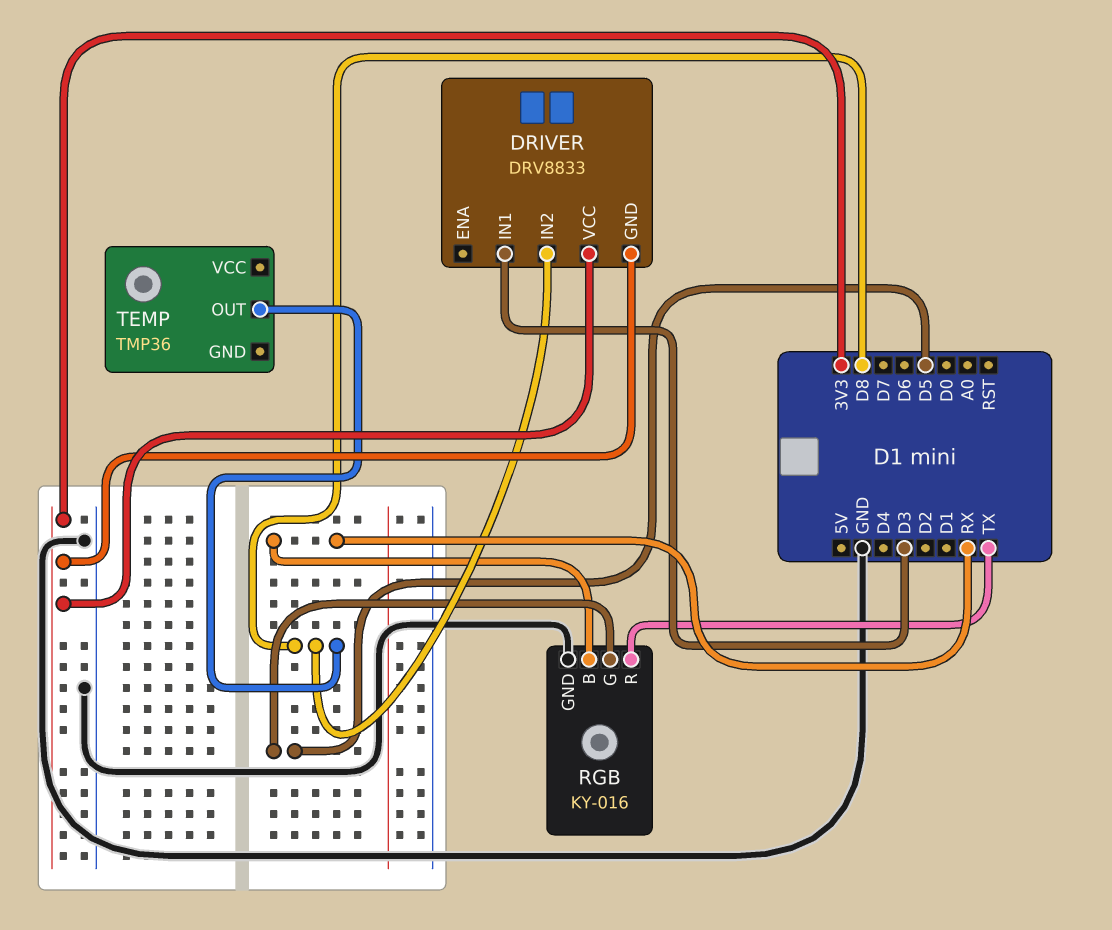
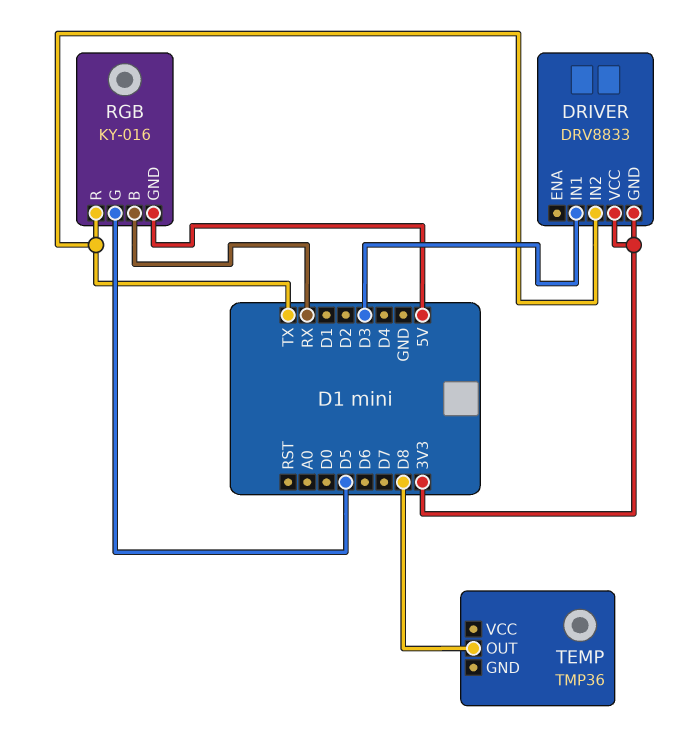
DRIVER pin IN2: D8 -> TX
RGB pin GND: GND -> 5V

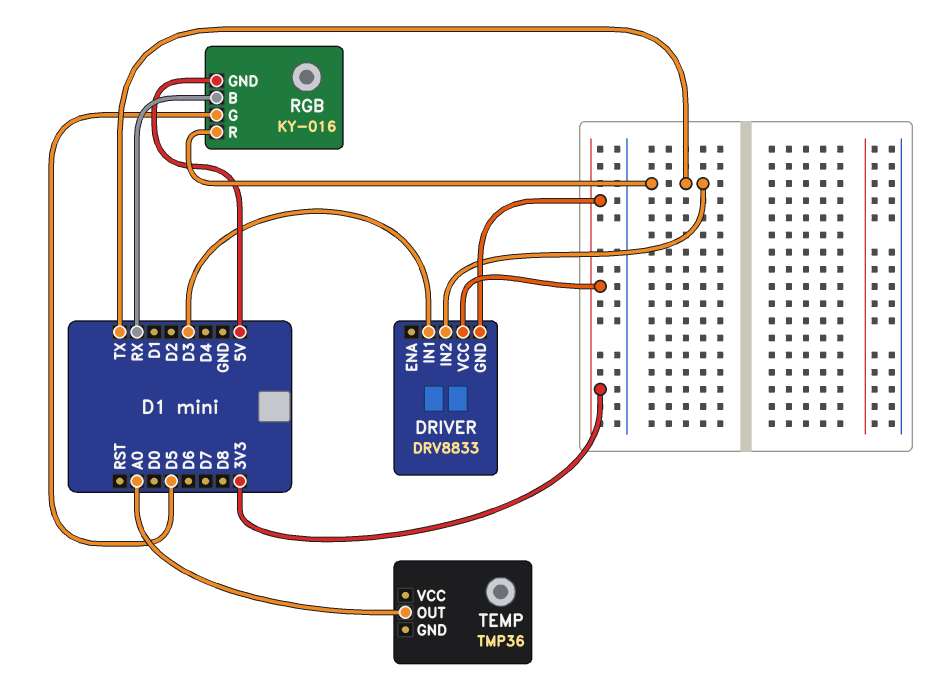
TEMP pin OUT: D8 -> A0

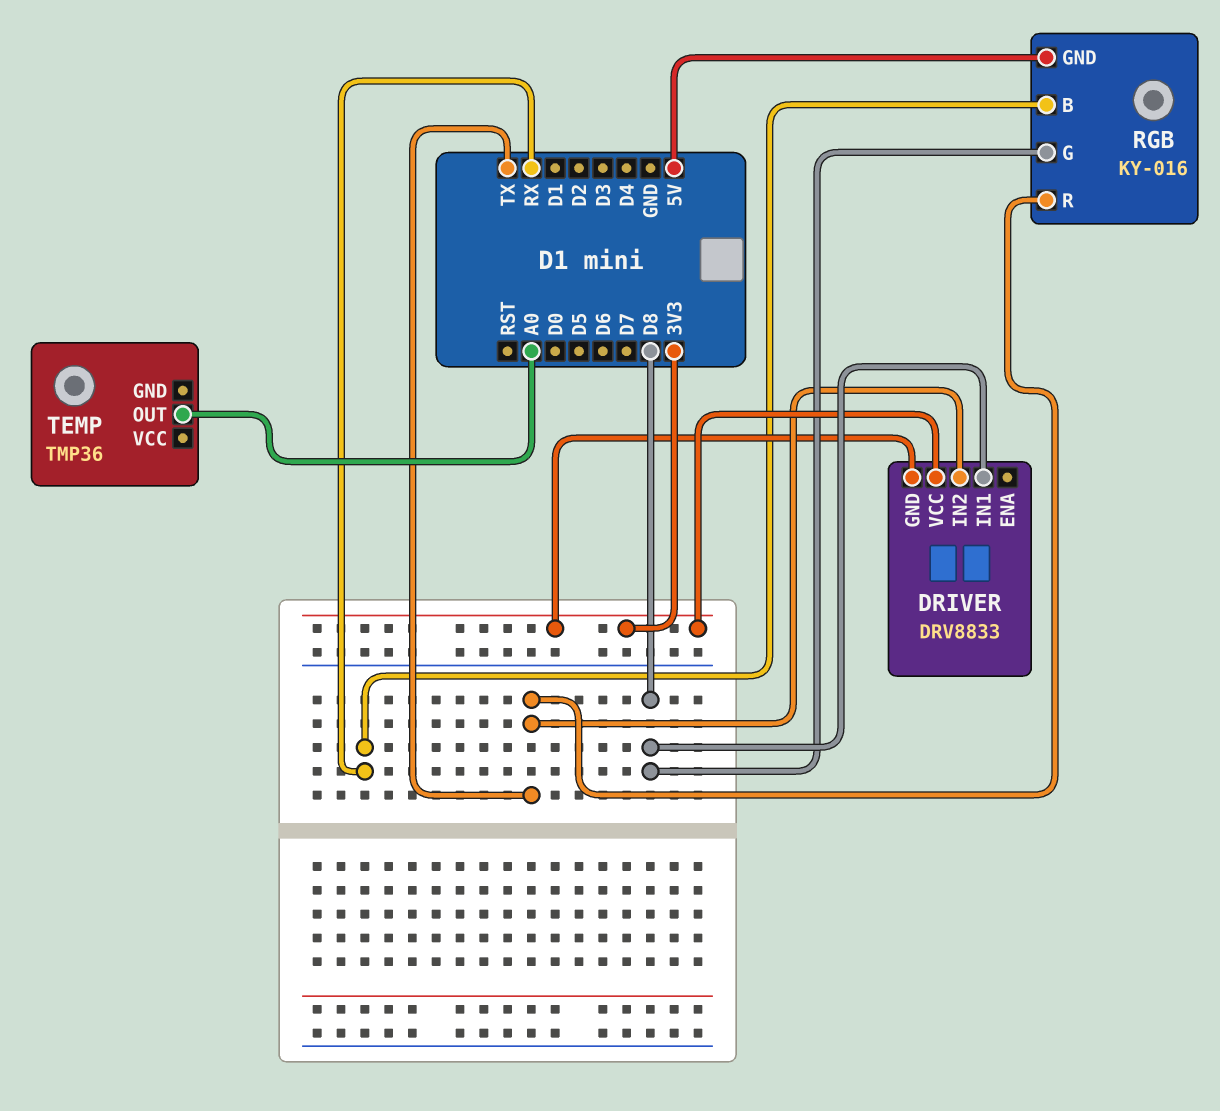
DRIVER pin IN1: D3 -> D8
RGB pin G: D5 -> D8

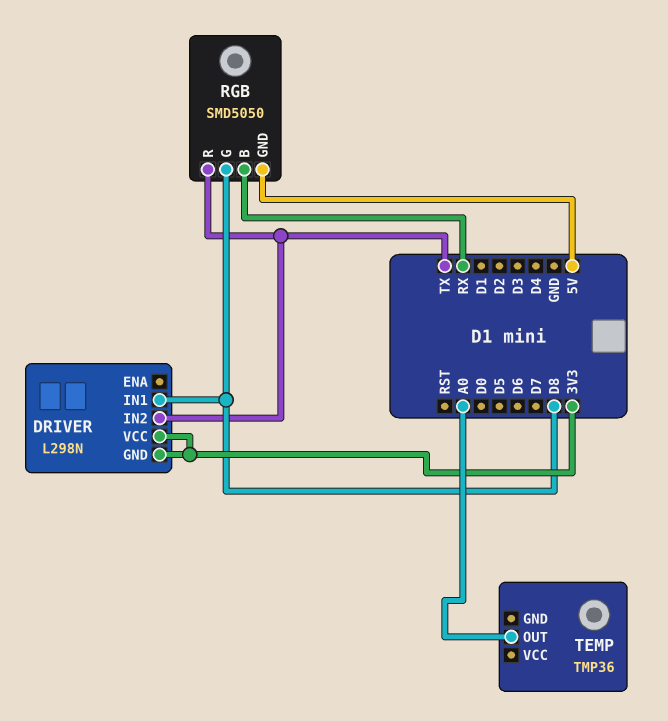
DRIVER: DRV8833 -> L298N
RGB: KY-016 -> SMD5050

